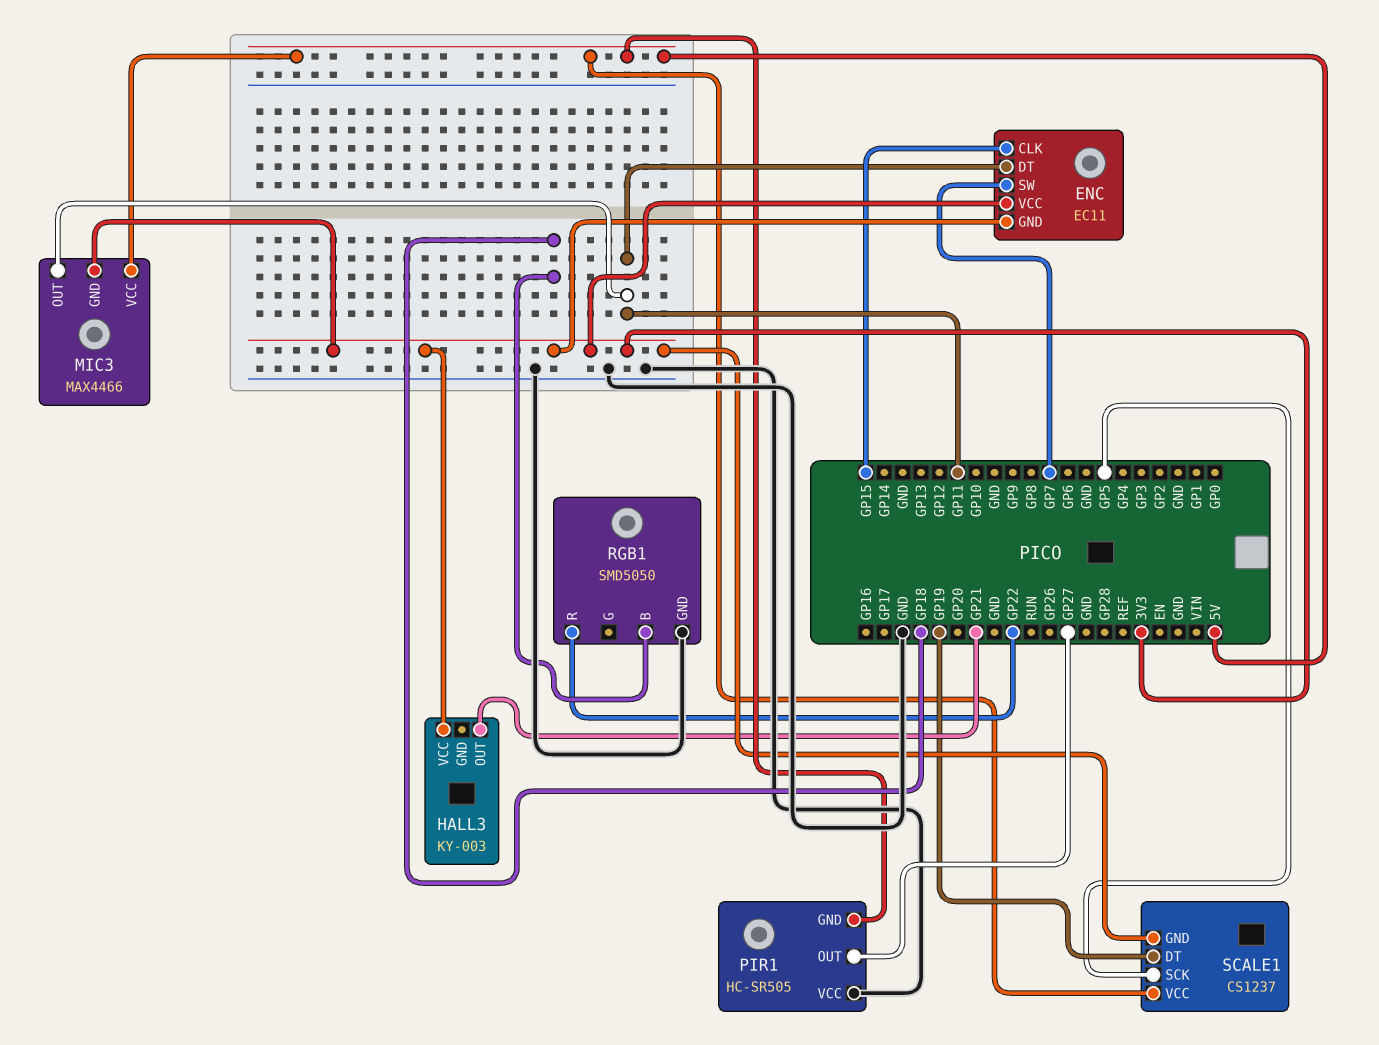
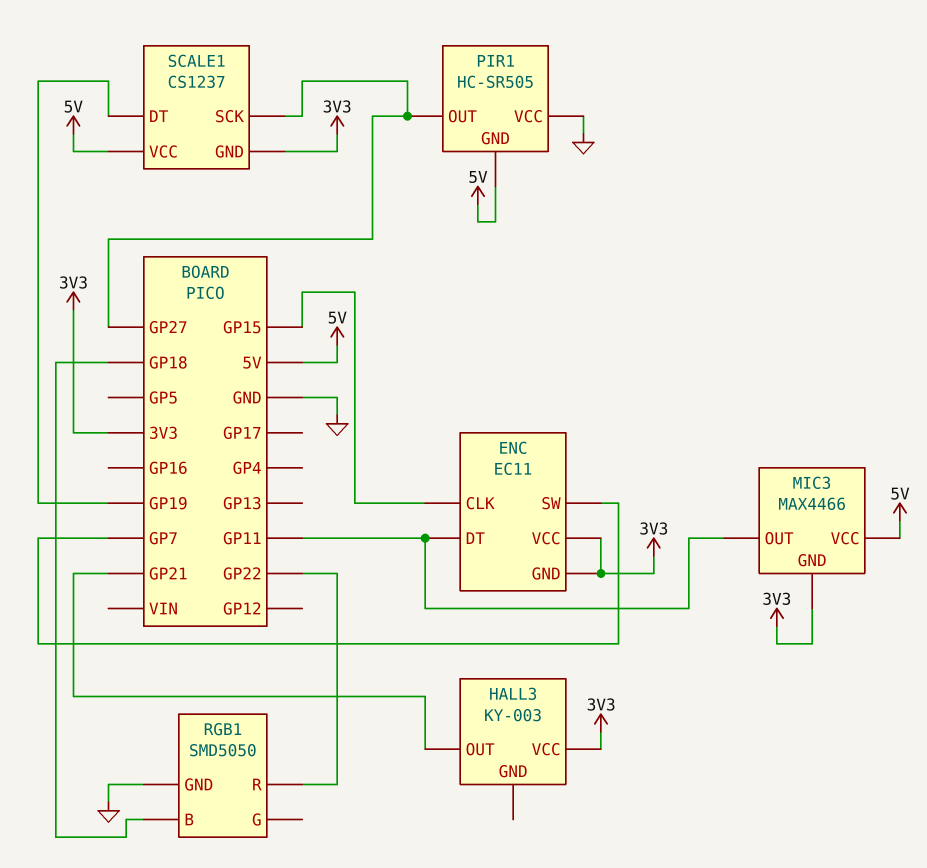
SCALE1 pin SCK: GP5 -> GP27

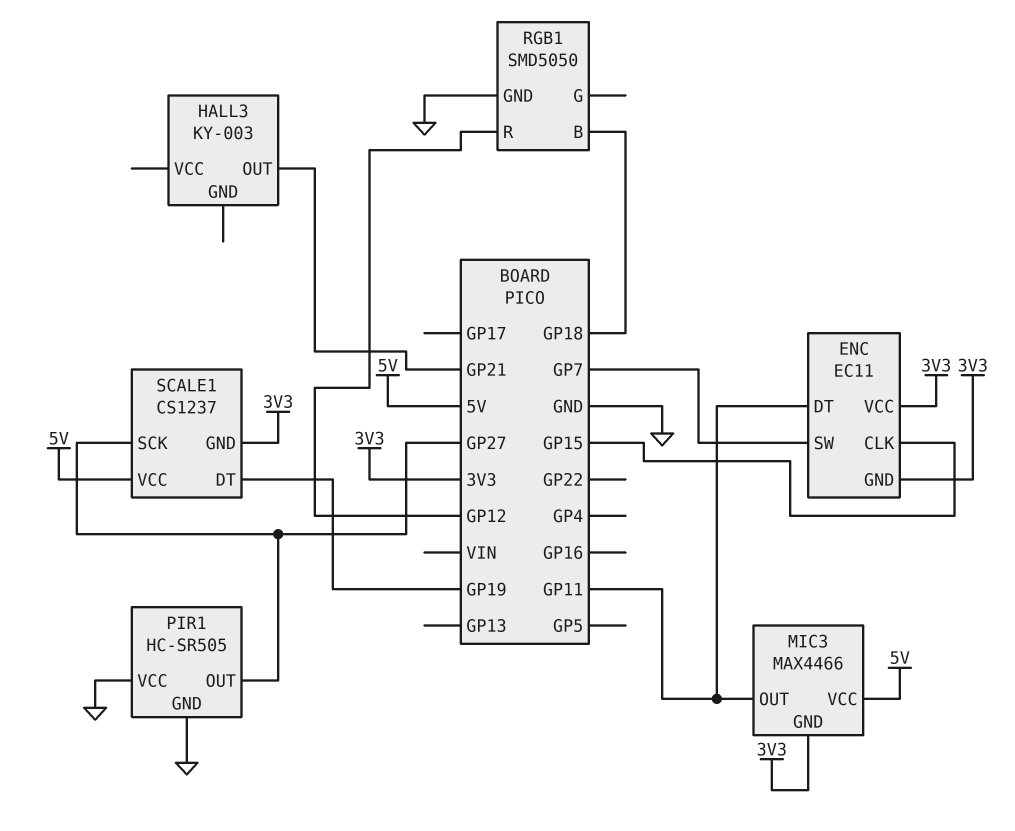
HALL3 pin VCC: 3V3 -> none
PIR1 pin GND: 5V -> GND
RGB1 pin R: GP22 -> GP12

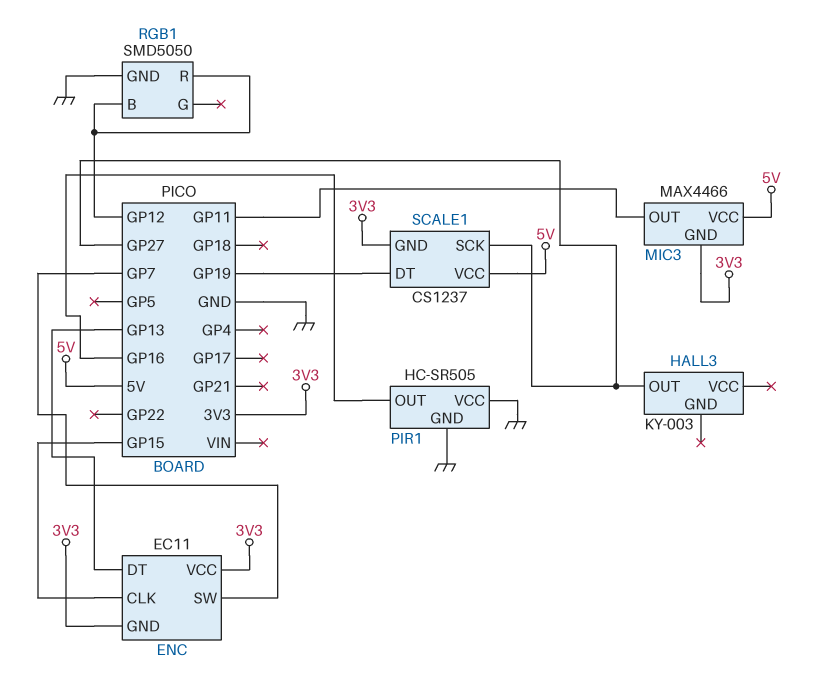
ENC pin DT: GP11 -> GP13
HALL3 pin OUT: GP21 -> GP27
PIR1 pin OUT: GP27 -> GP16
RGB1 pin B: GP18 -> GP12

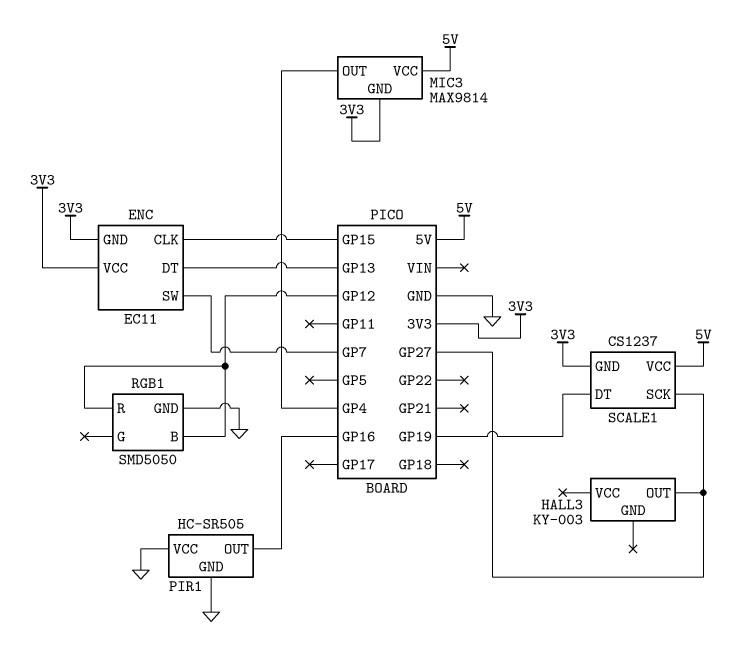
MIC3: MAX4466 -> MAX9814
MIC3 pin OUT: GP11 -> GP4

